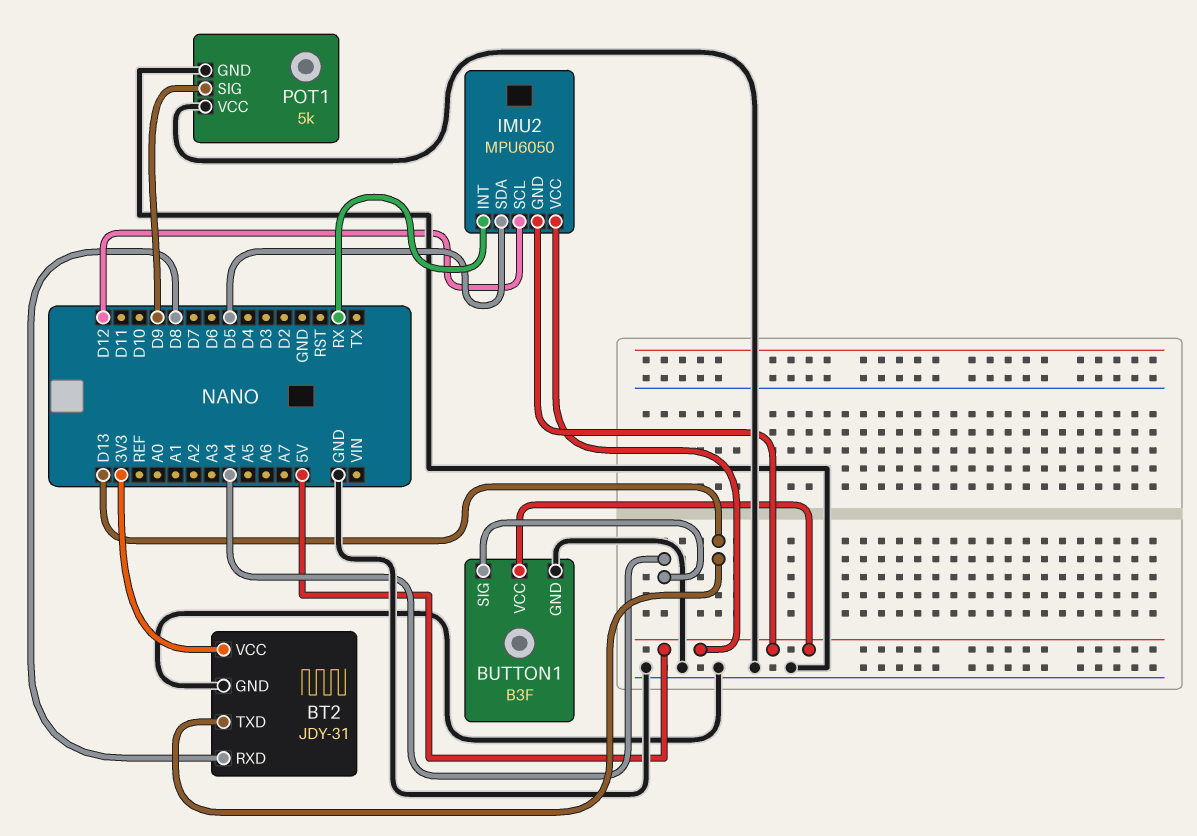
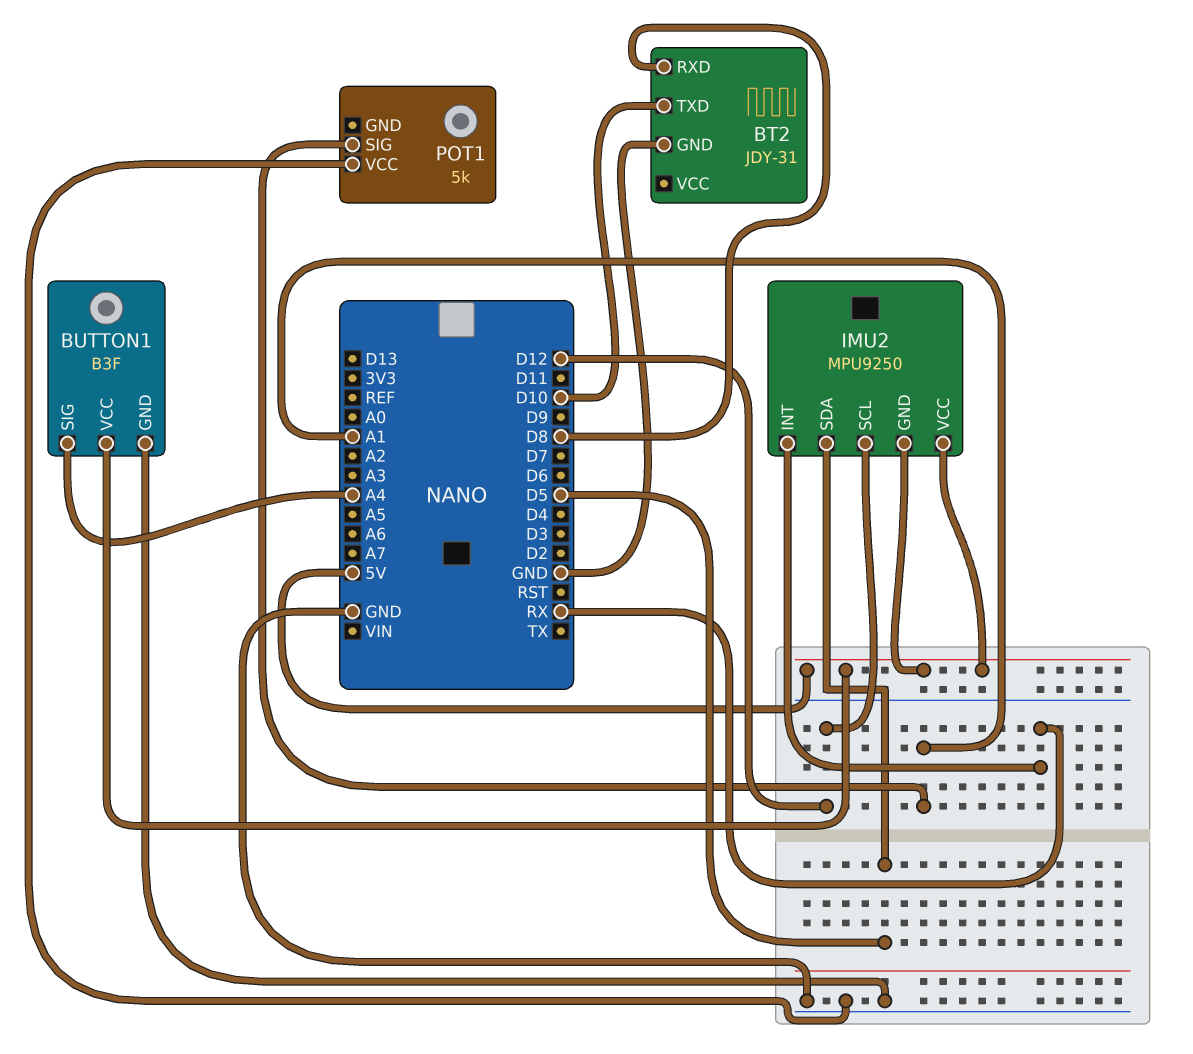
BT2 pin TXD: D13 -> D10
BT2 pin VCC: 3V3 -> none
IMU2: MPU6050 -> MPU9250
POT1 pin GND: GND -> none
POT1 pin SIG: D9 -> A1

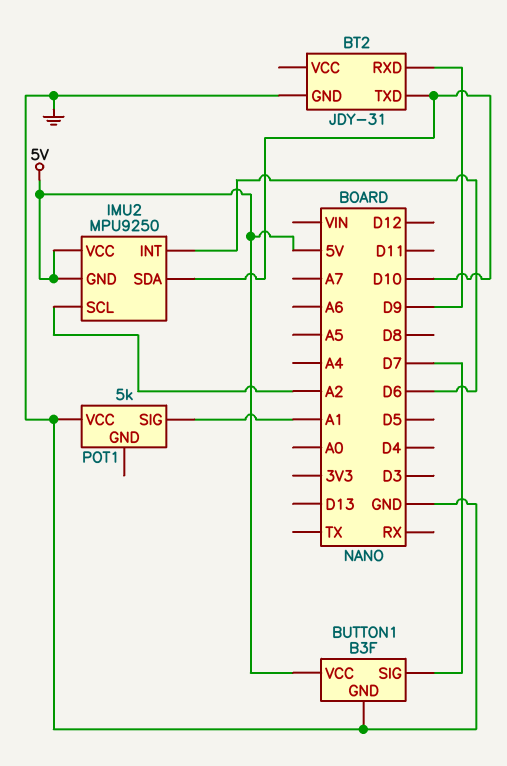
BT2 pin RXD: D8 -> D9
BUTTON1 pin SIG: A4 -> D7
IMU2 pin INT: RX -> D6
IMU2 pin SCL: D12 -> A2
IMU2 pin SDA: D5 -> D10

